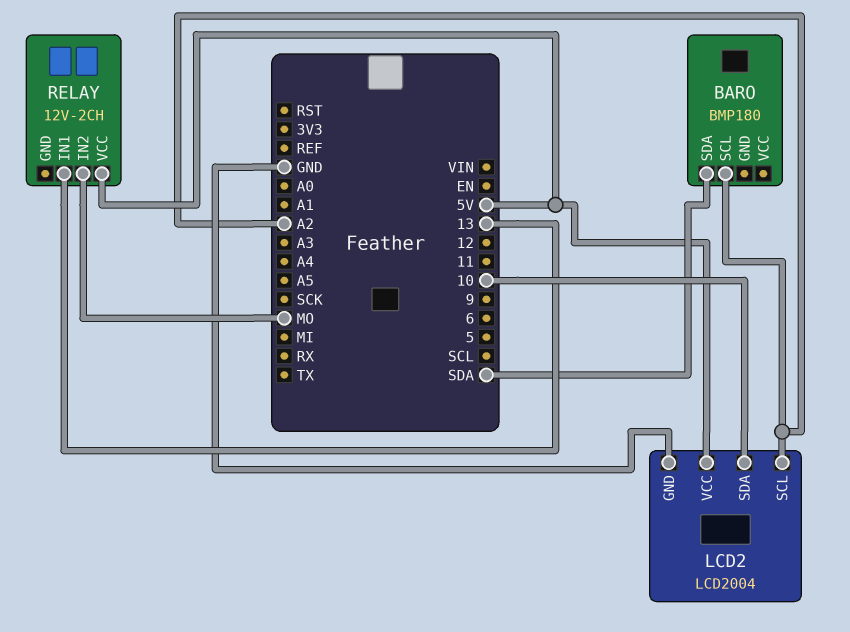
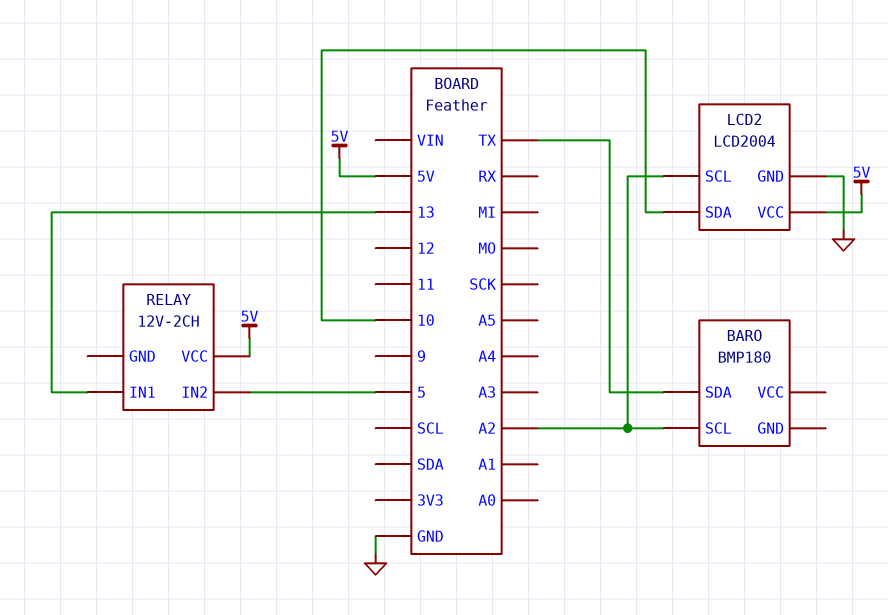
BARO pin SDA: SDA -> TX
RELAY pin IN2: MO -> 5

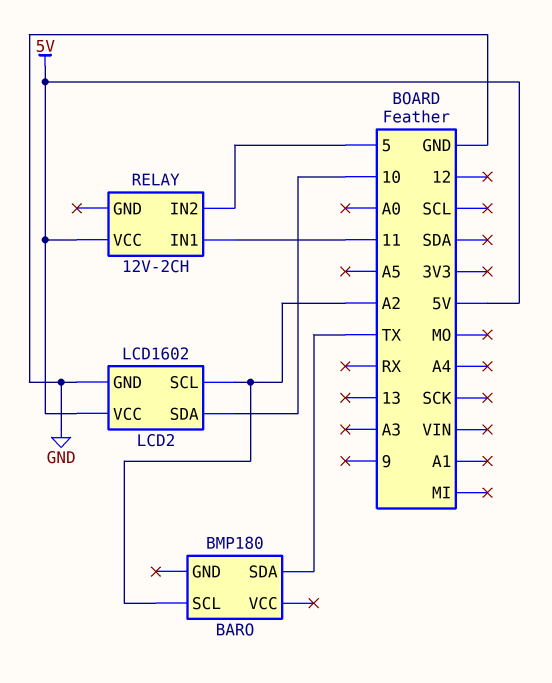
LCD2: LCD2004 -> LCD1602
RELAY pin IN1: 13 -> 11

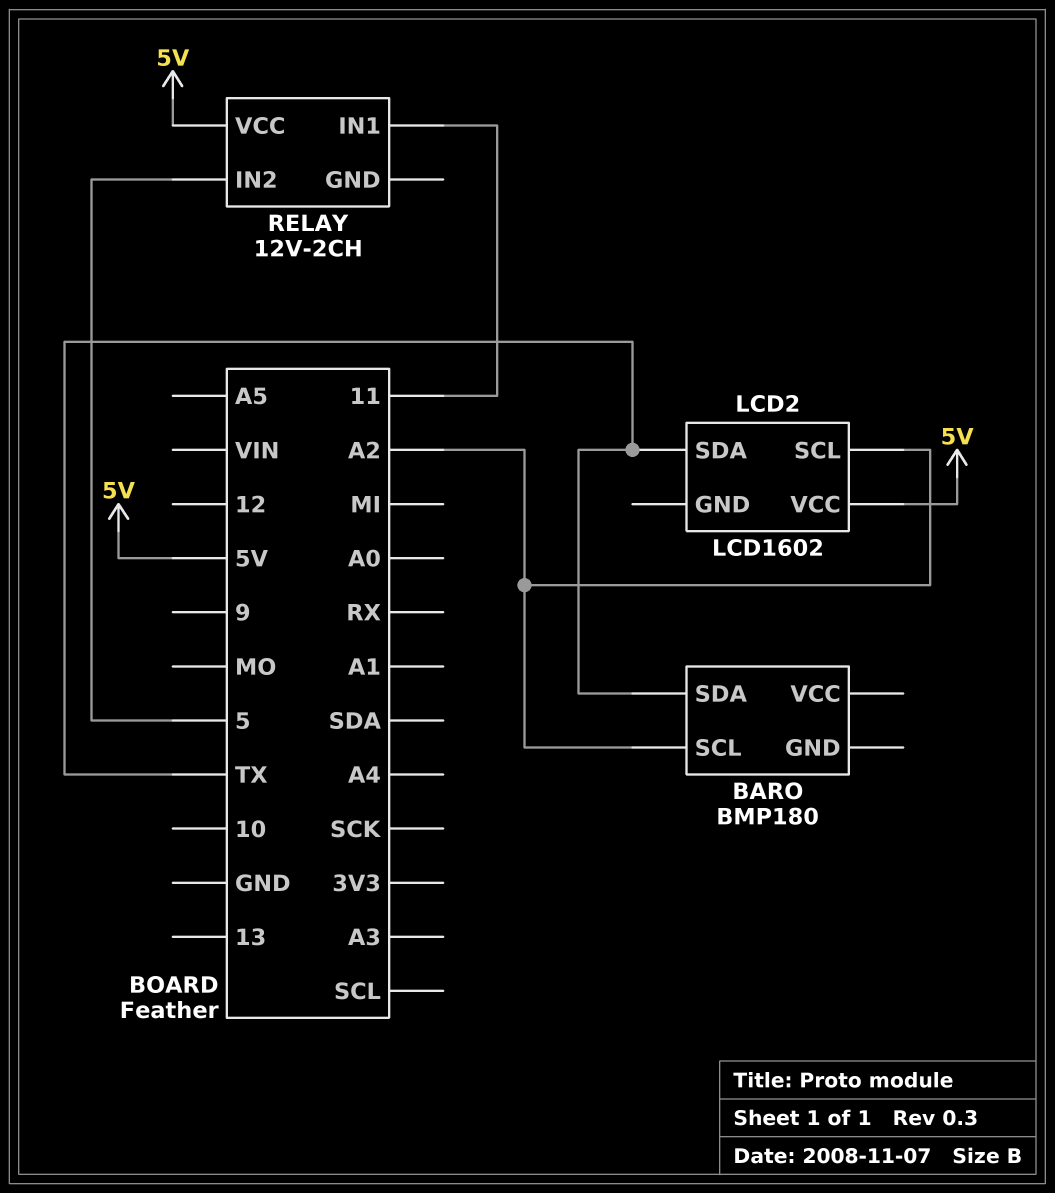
LCD2 pin GND: GND -> none
LCD2 pin SDA: 10 -> TX

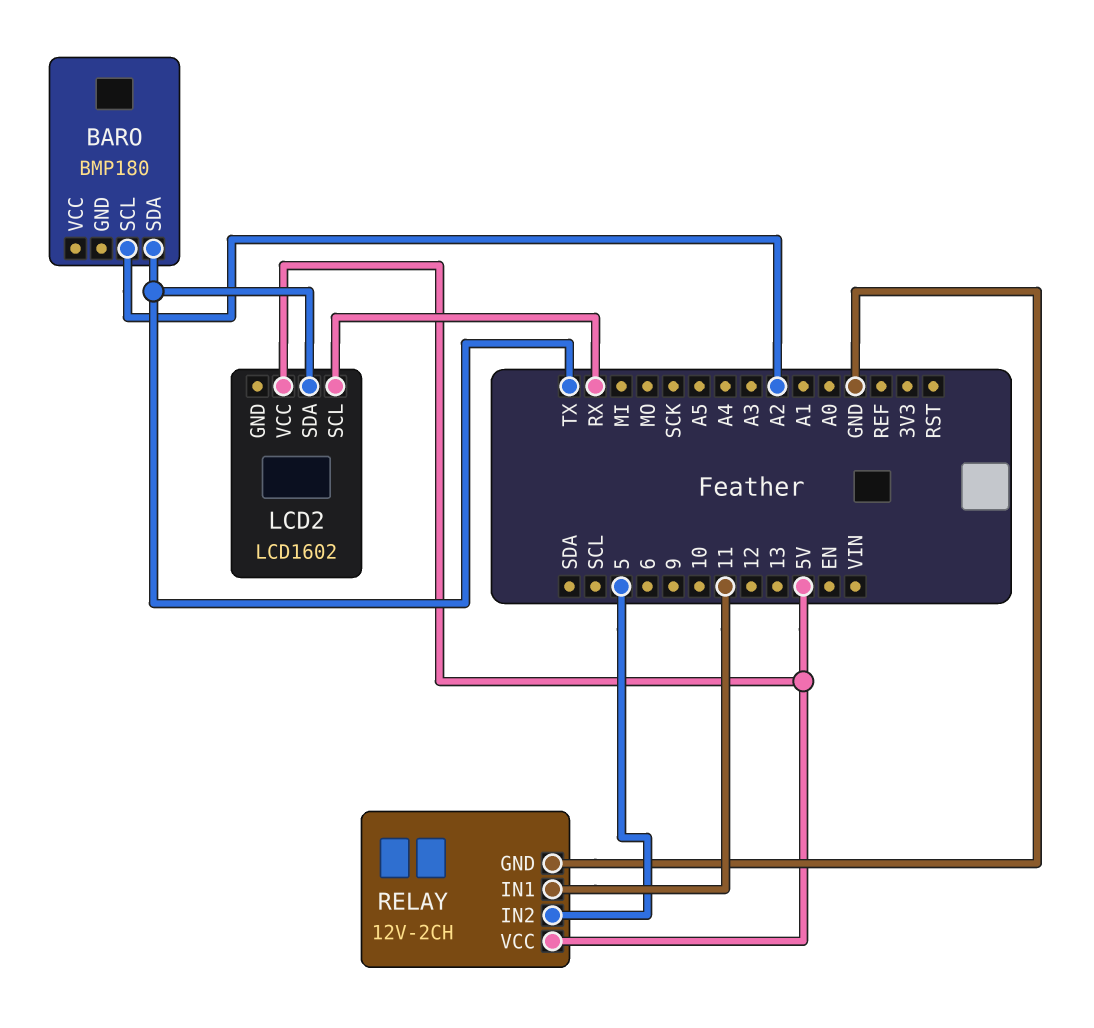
LCD2 pin SCL: A2 -> RX
RELAY pin GND: none -> GND

